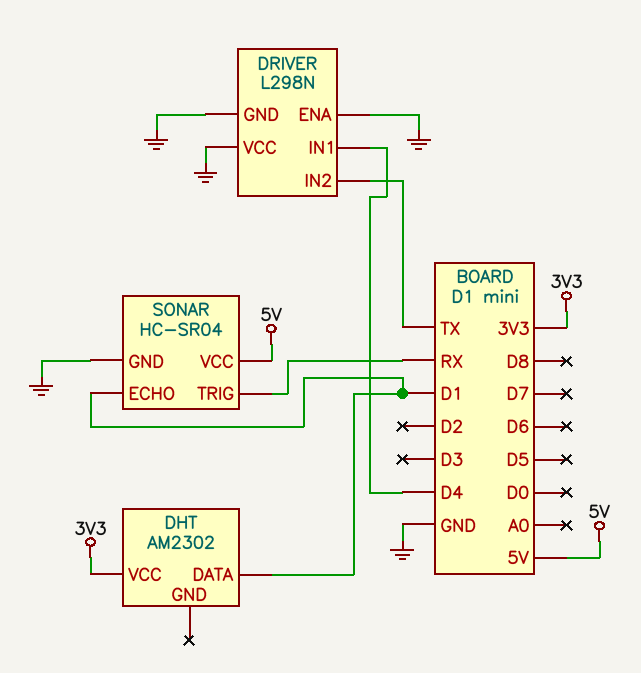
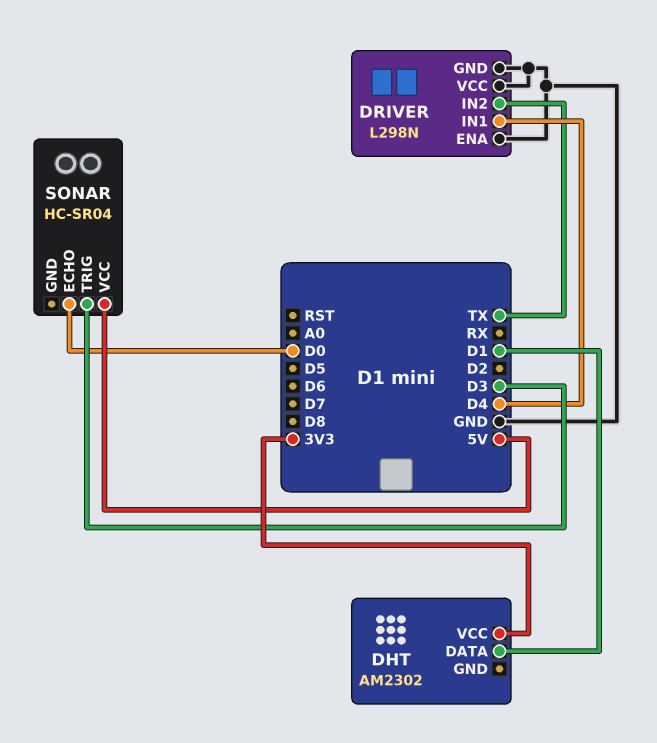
SONAR pin ECHO: D1 -> D0
SONAR pin GND: GND -> none
SONAR pin TRIG: RX -> D3

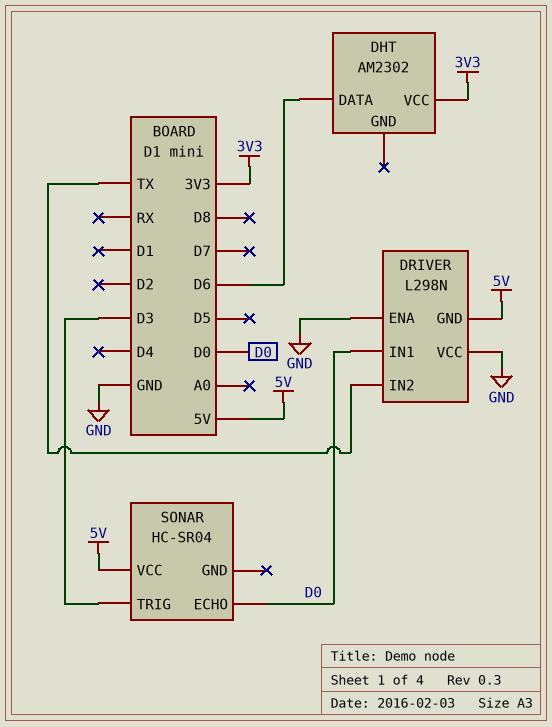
DHT pin DATA: D1 -> D6
DRIVER pin GND: GND -> 5V
DRIVER pin IN1: D4 -> D0

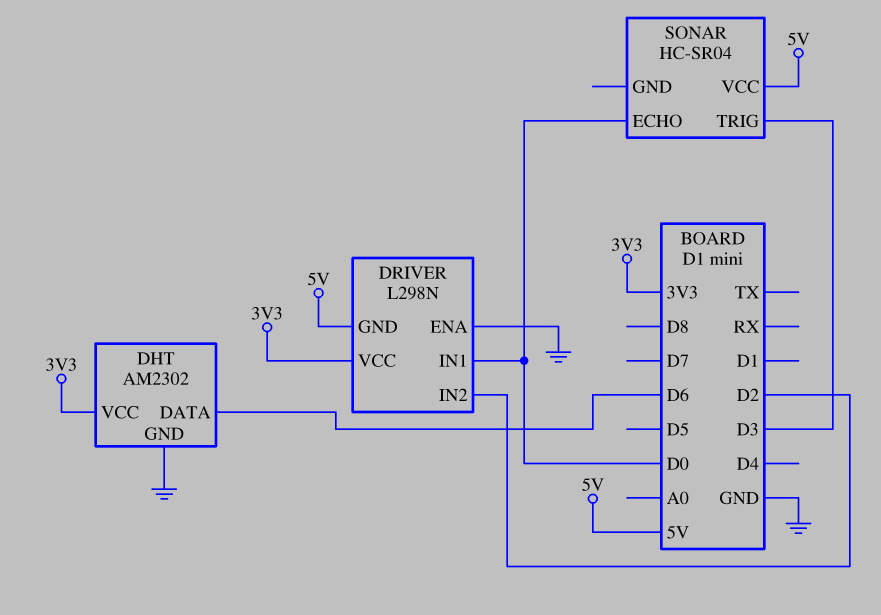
DHT pin GND: none -> GND
DRIVER pin IN2: TX -> D2
DRIVER pin VCC: GND -> 3V3

